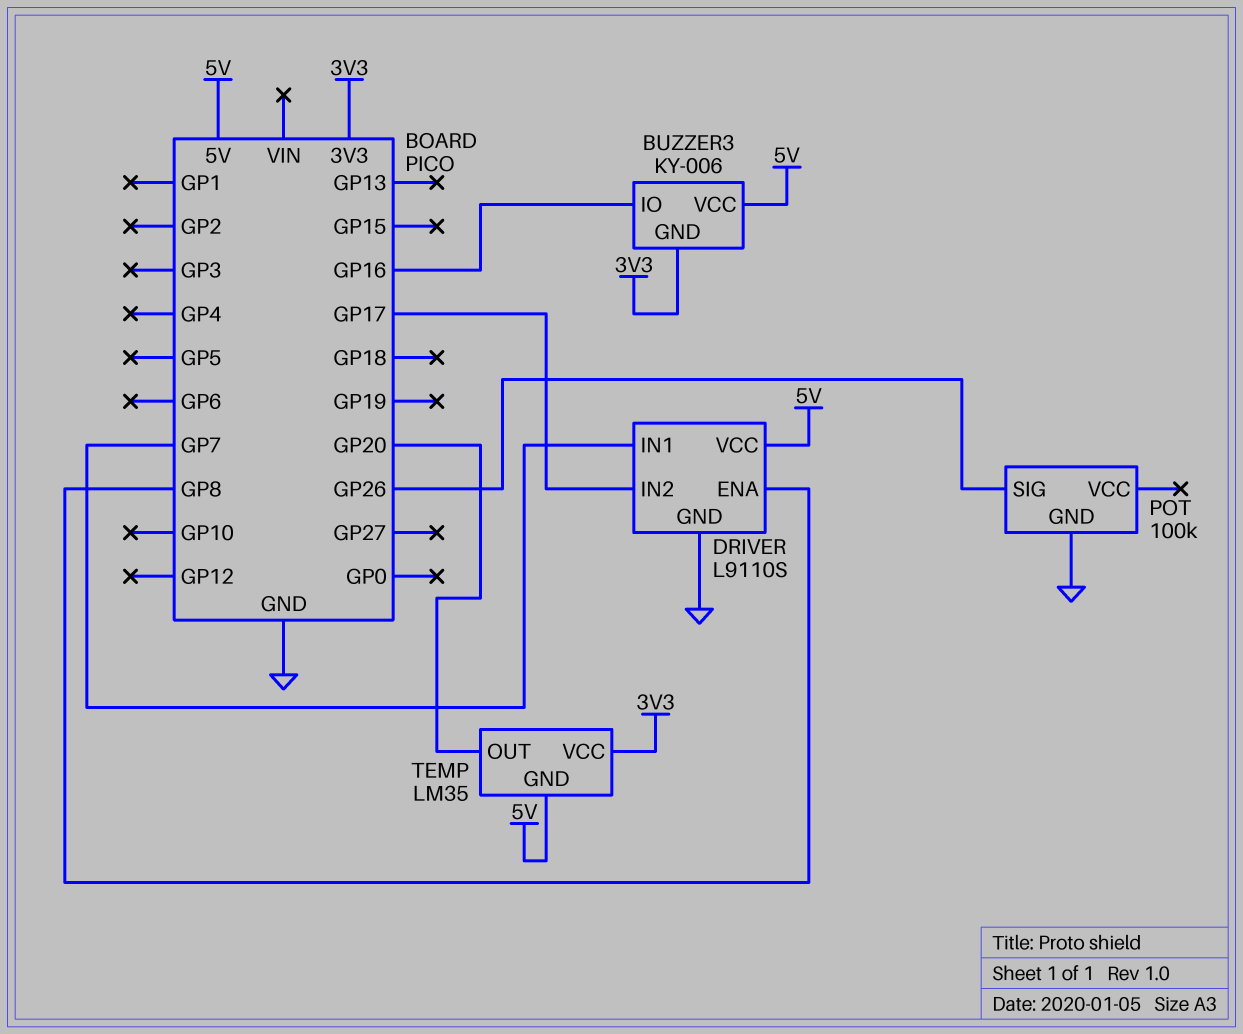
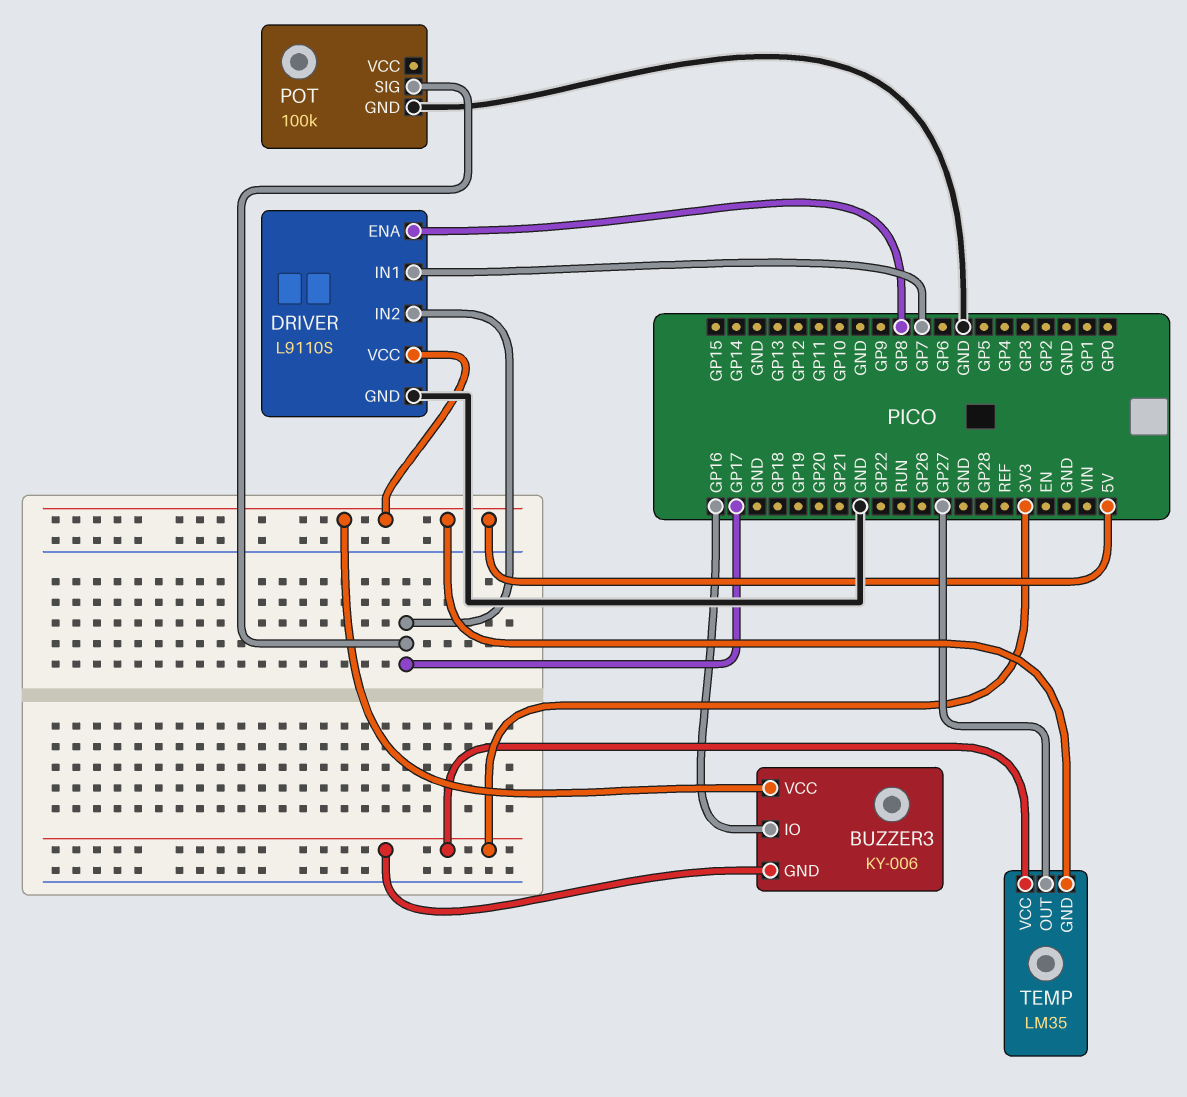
POT pin SIG: GP26 -> GP17
TEMP pin OUT: GP20 -> GP27

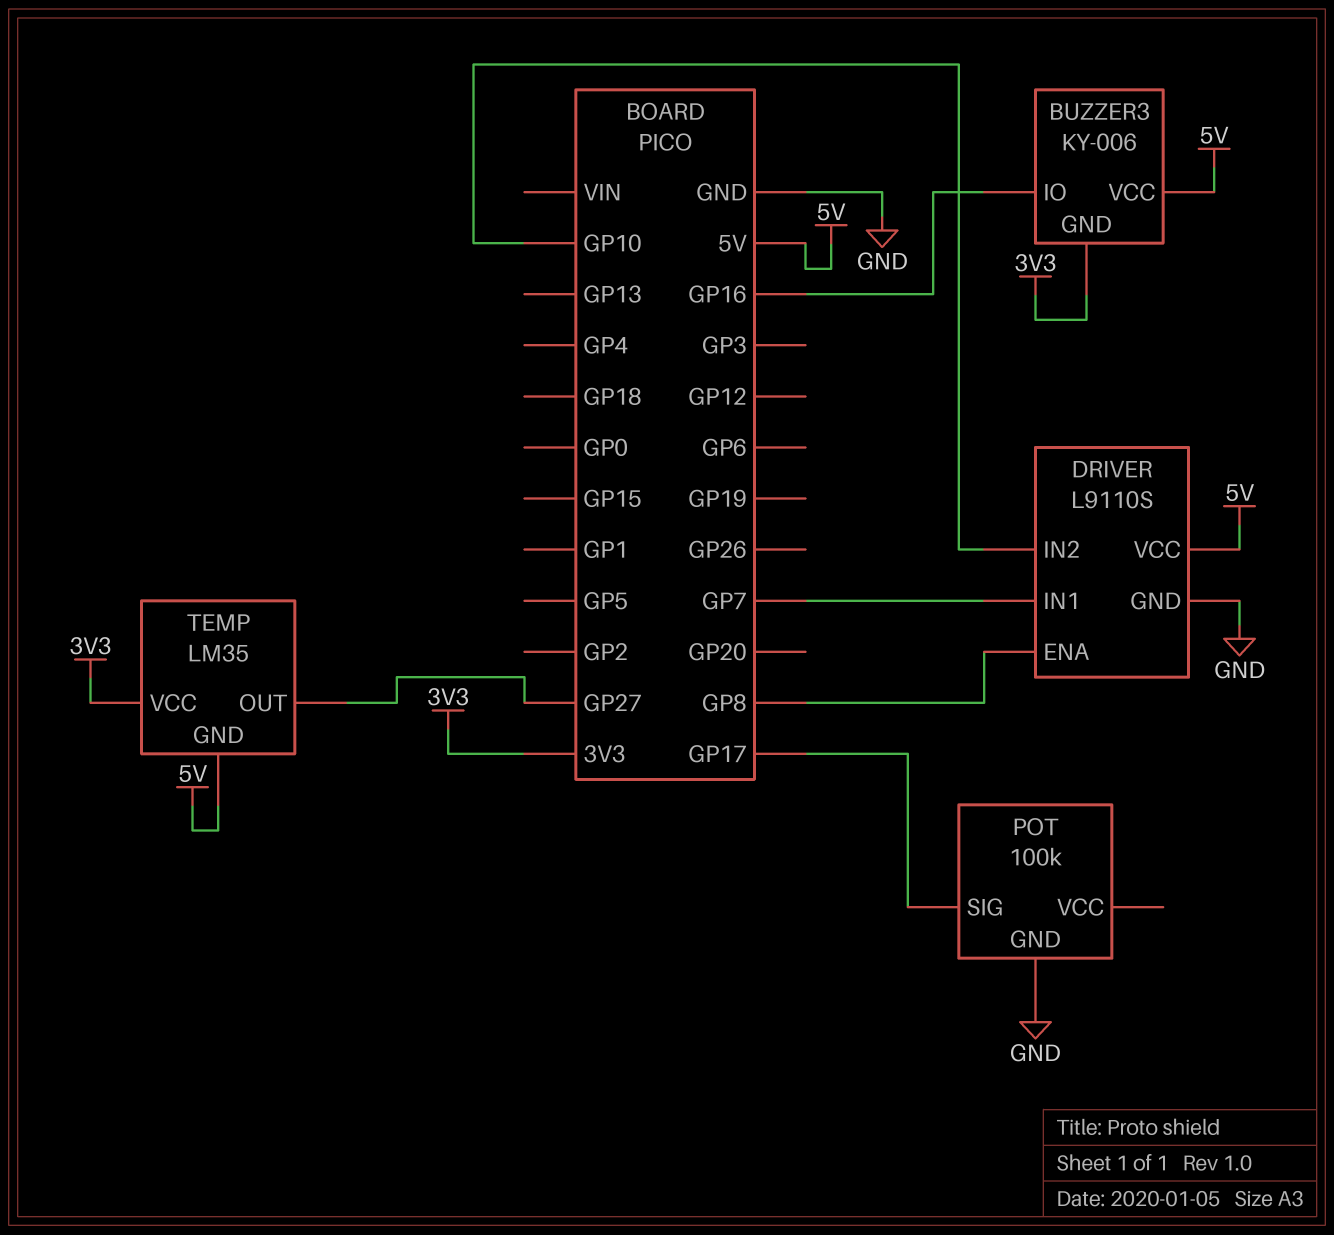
DRIVER pin IN2: GP17 -> GP10

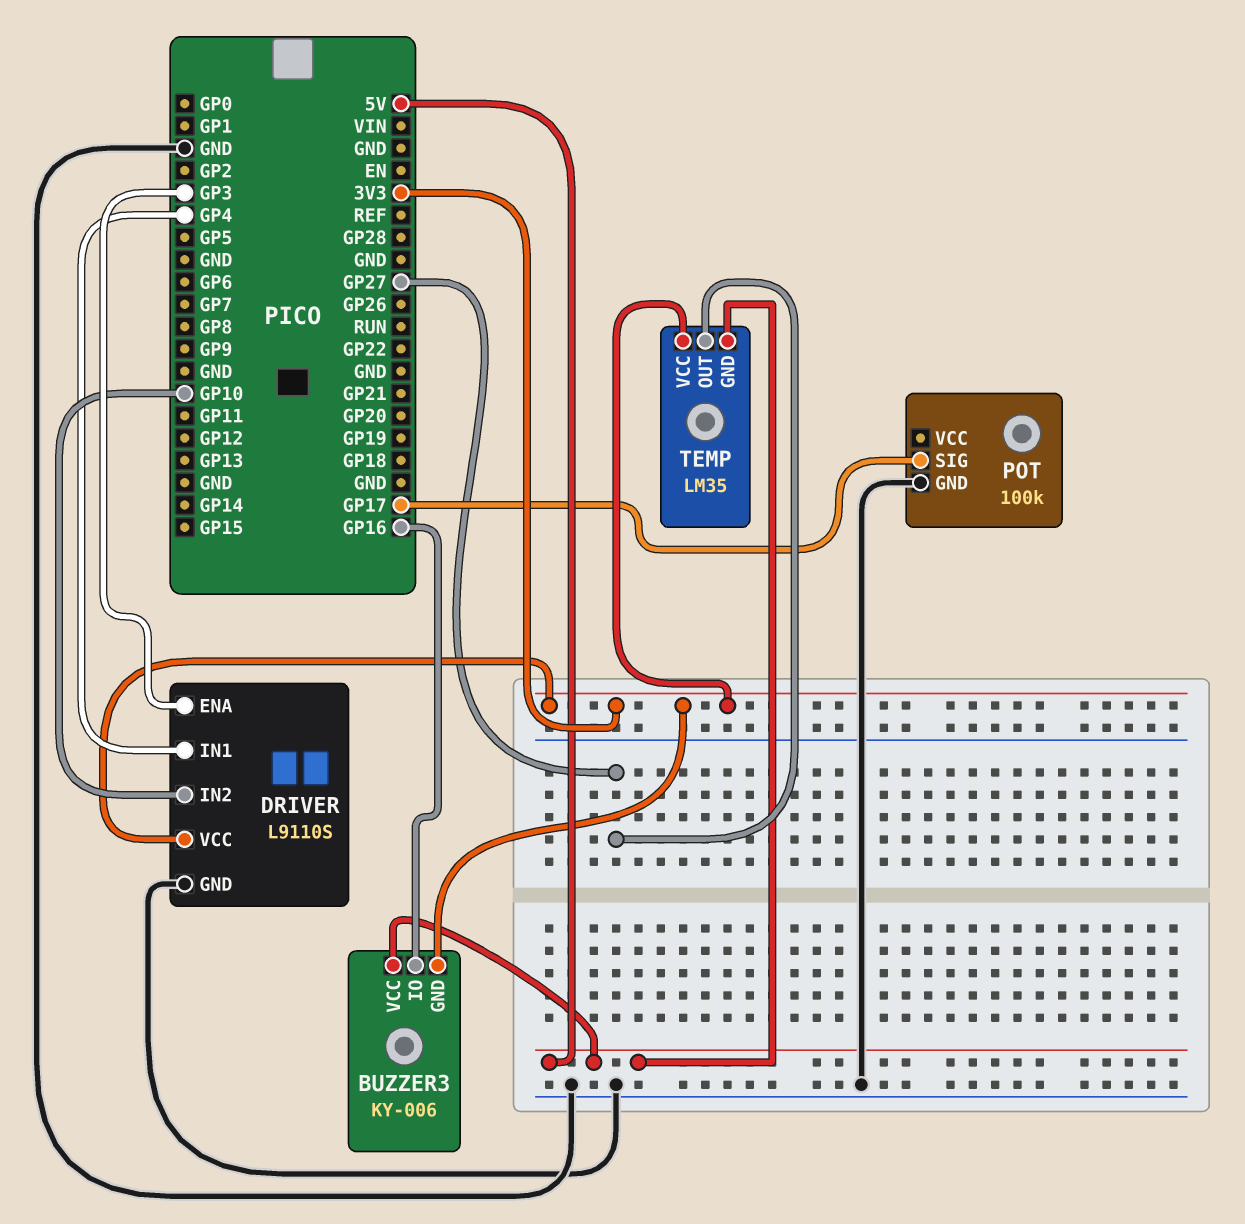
DRIVER pin ENA: GP8 -> GP3
DRIVER pin IN1: GP7 -> GP4
DRIVER pin VCC: 5V -> 3V3

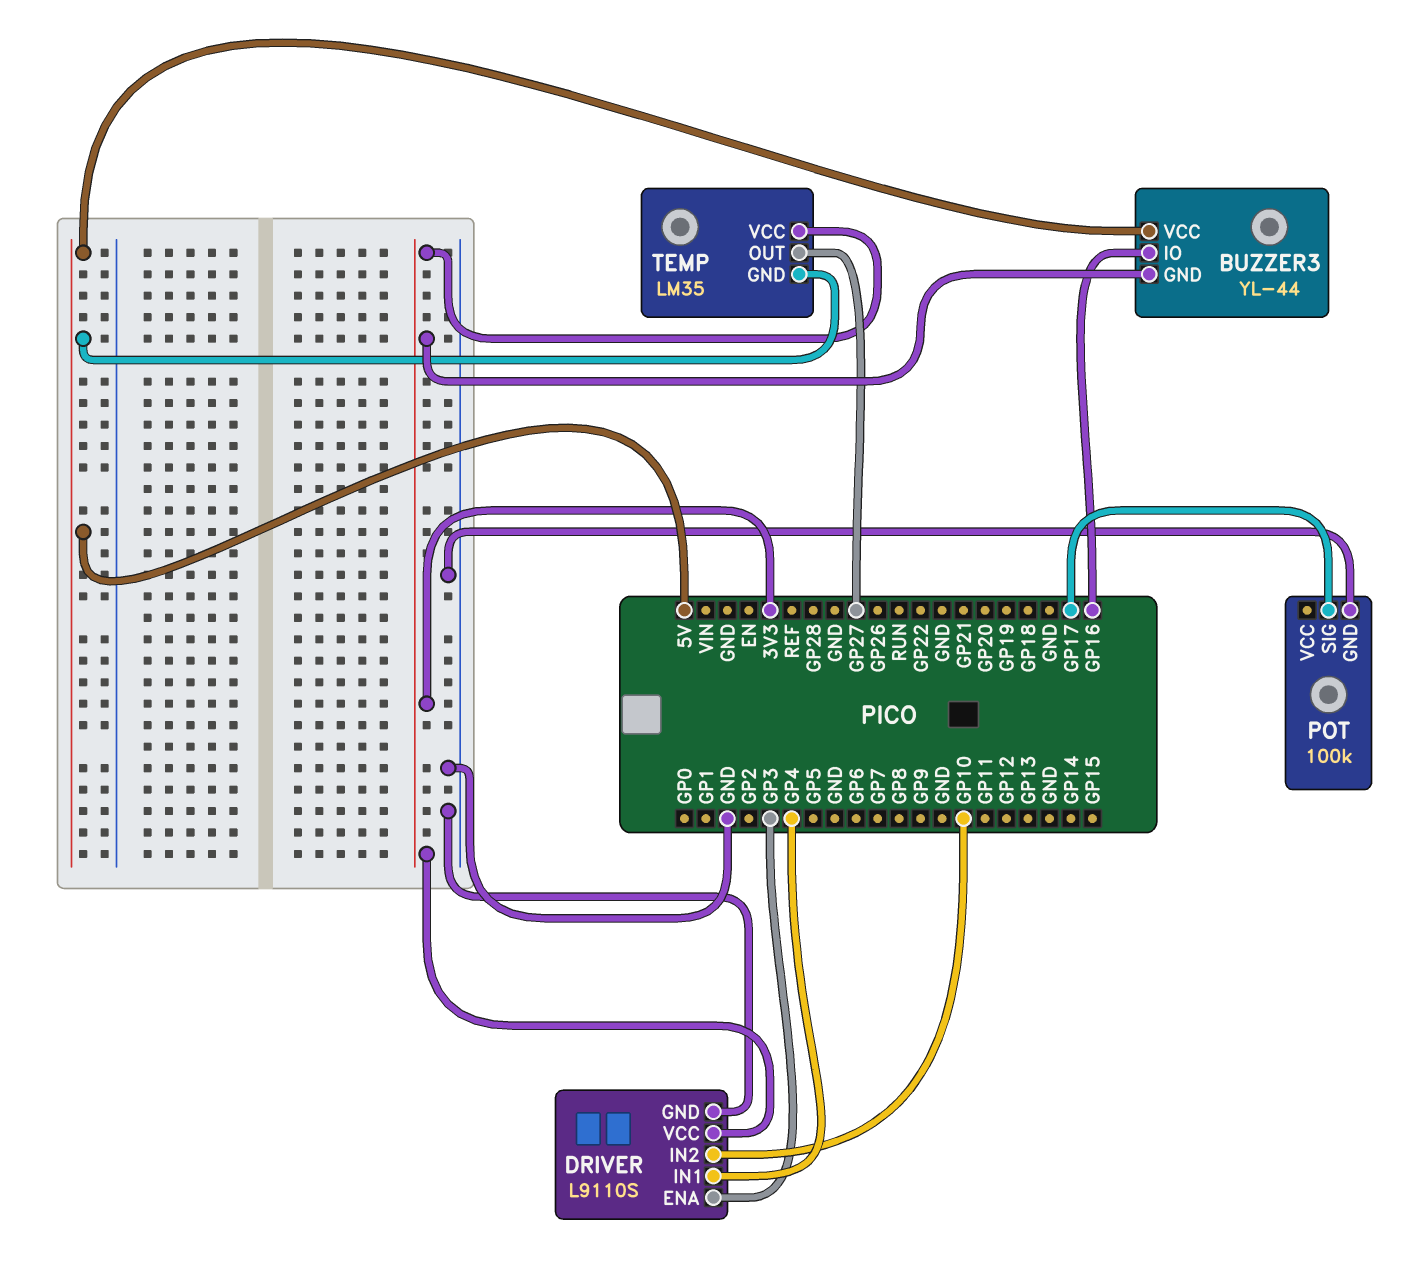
BUZZER3: KY-006 -> YL-44

